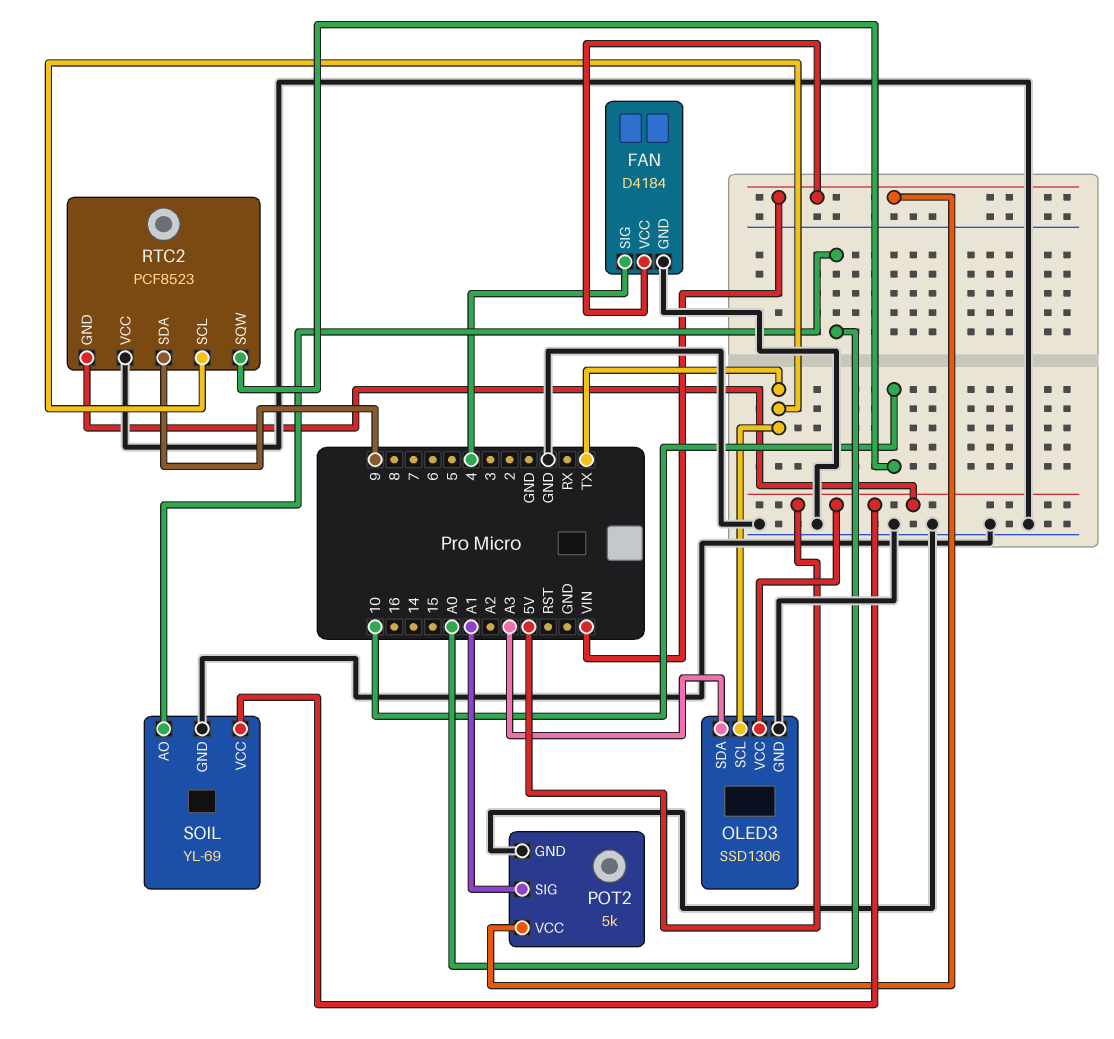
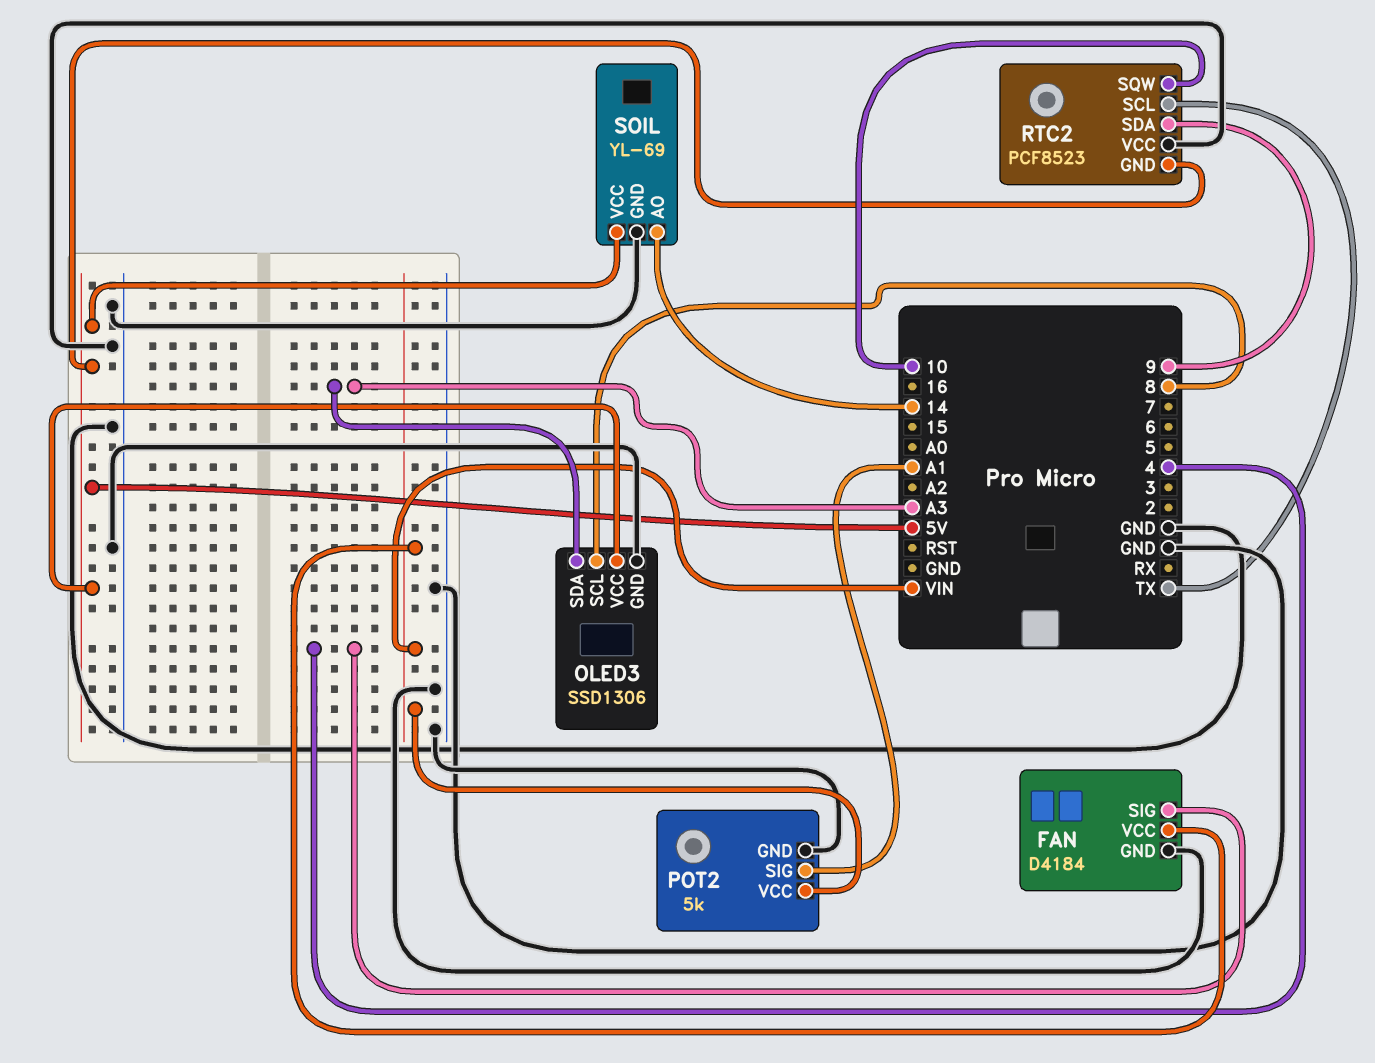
OLED3 pin SCL: TX -> 8
SOIL pin AO: A0 -> 14

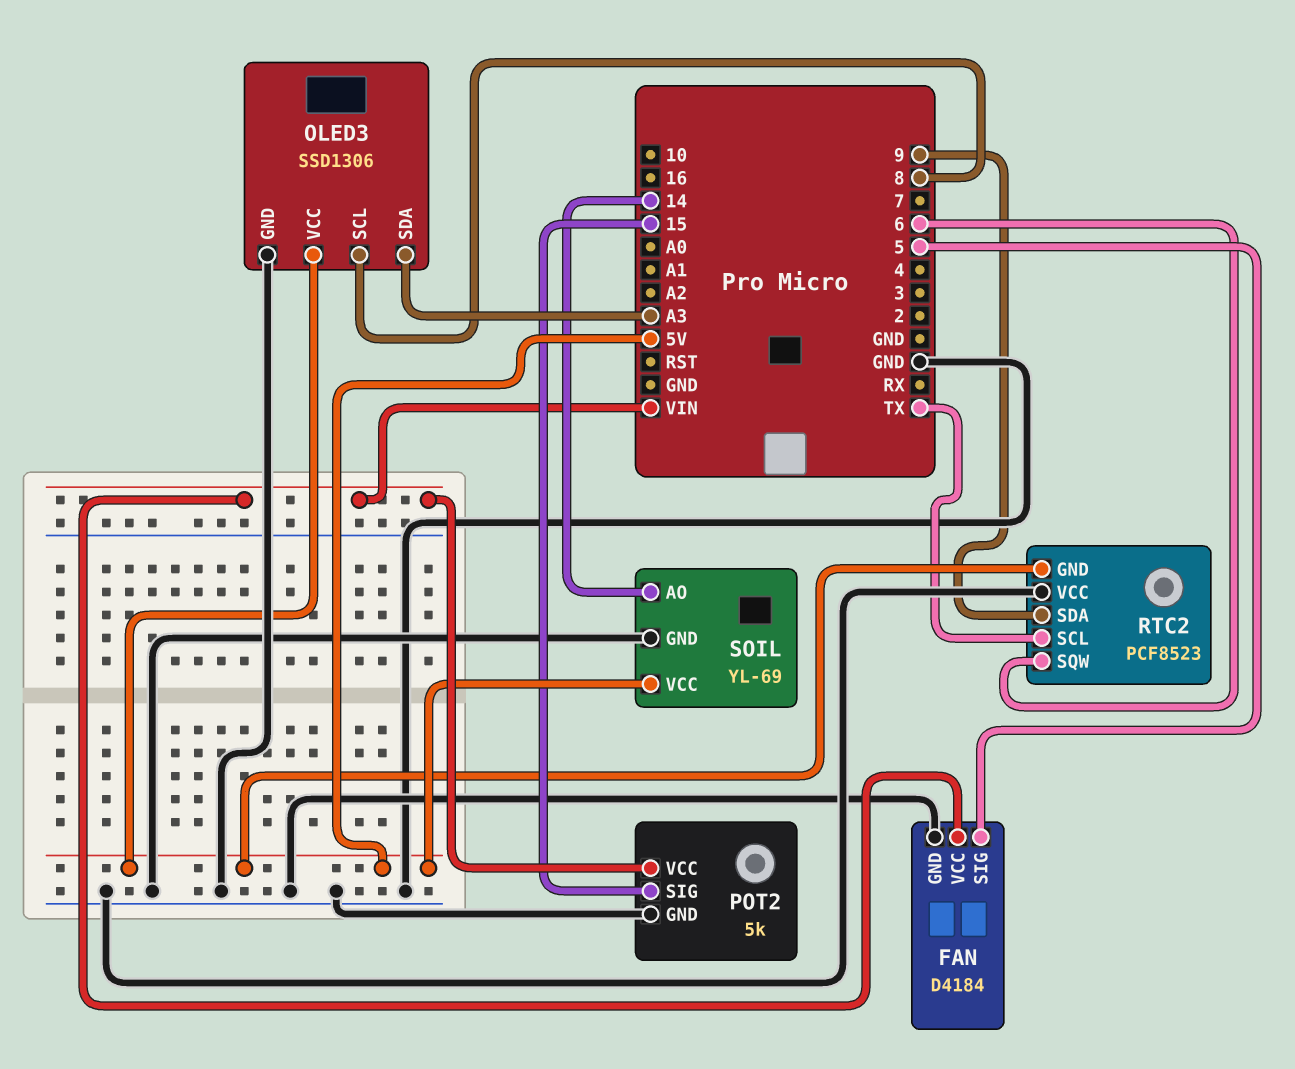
FAN pin SIG: 4 -> 5
POT2 pin SIG: A1 -> 15
RTC2 pin SQW: 10 -> 6

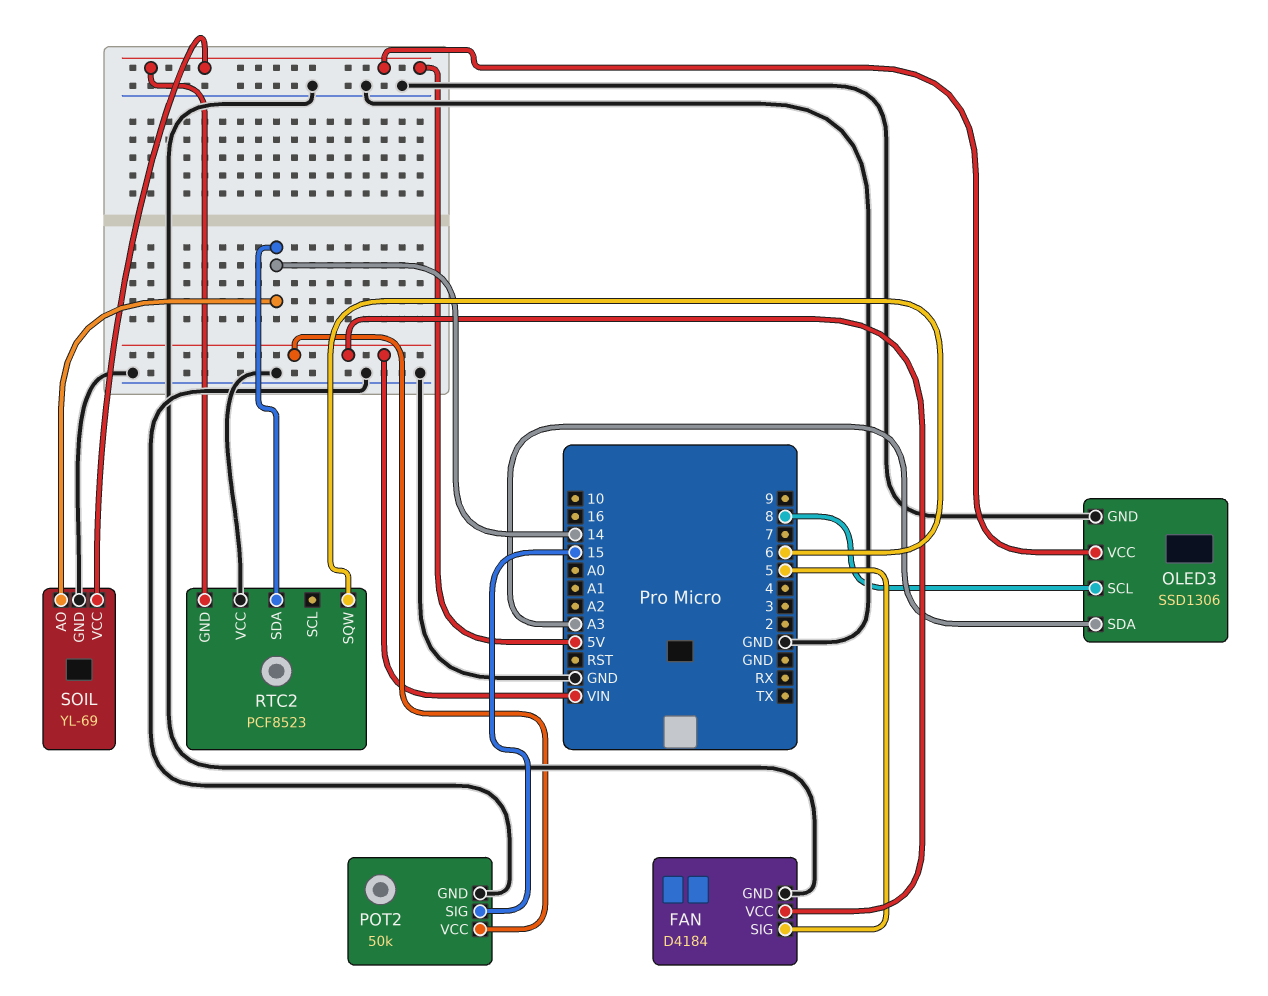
POT2: 5k -> 50k
RTC2 pin SCL: TX -> none
RTC2 pin SDA: 9 -> 14

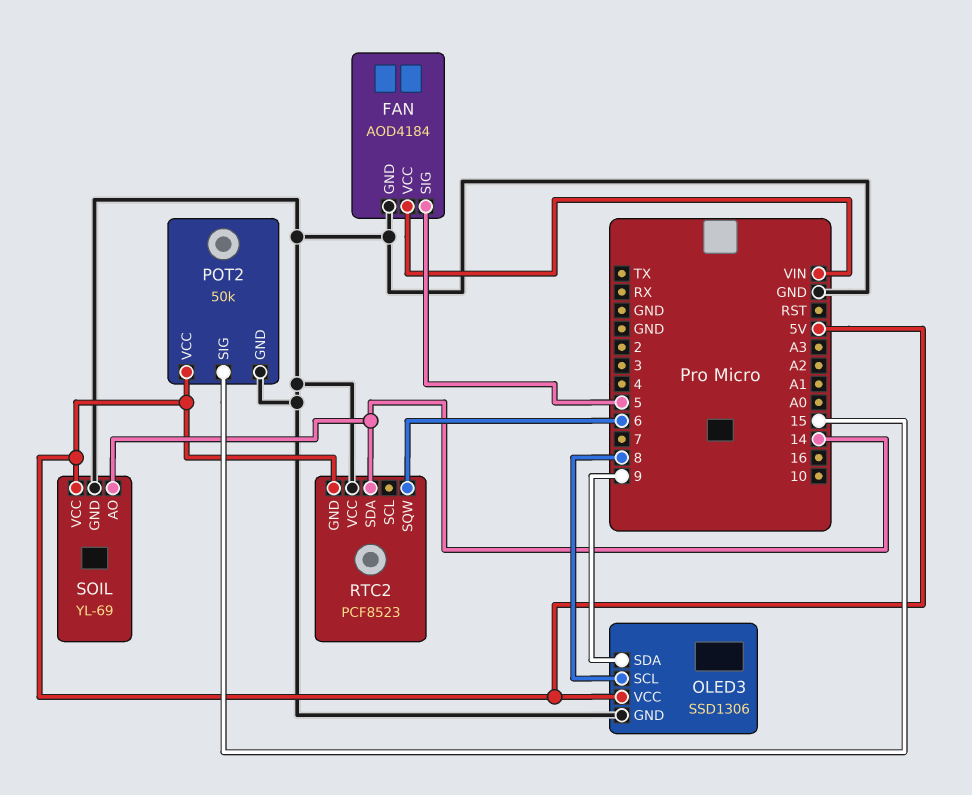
FAN: D4184 -> AOD4184
OLED3 pin SDA: A3 -> 9
POT2 pin VCC: VIN -> 5V

